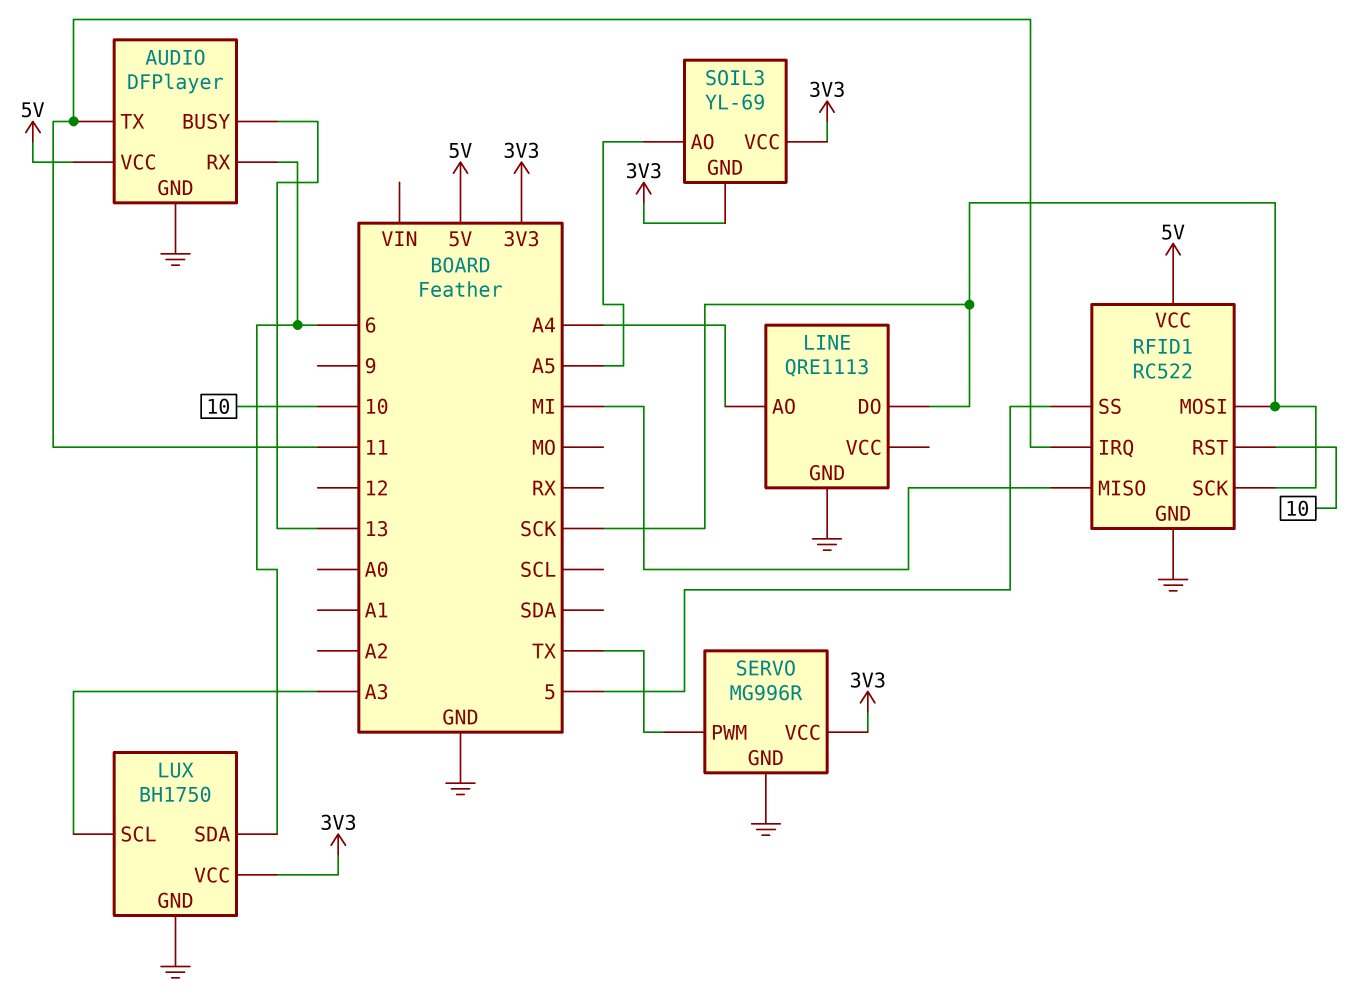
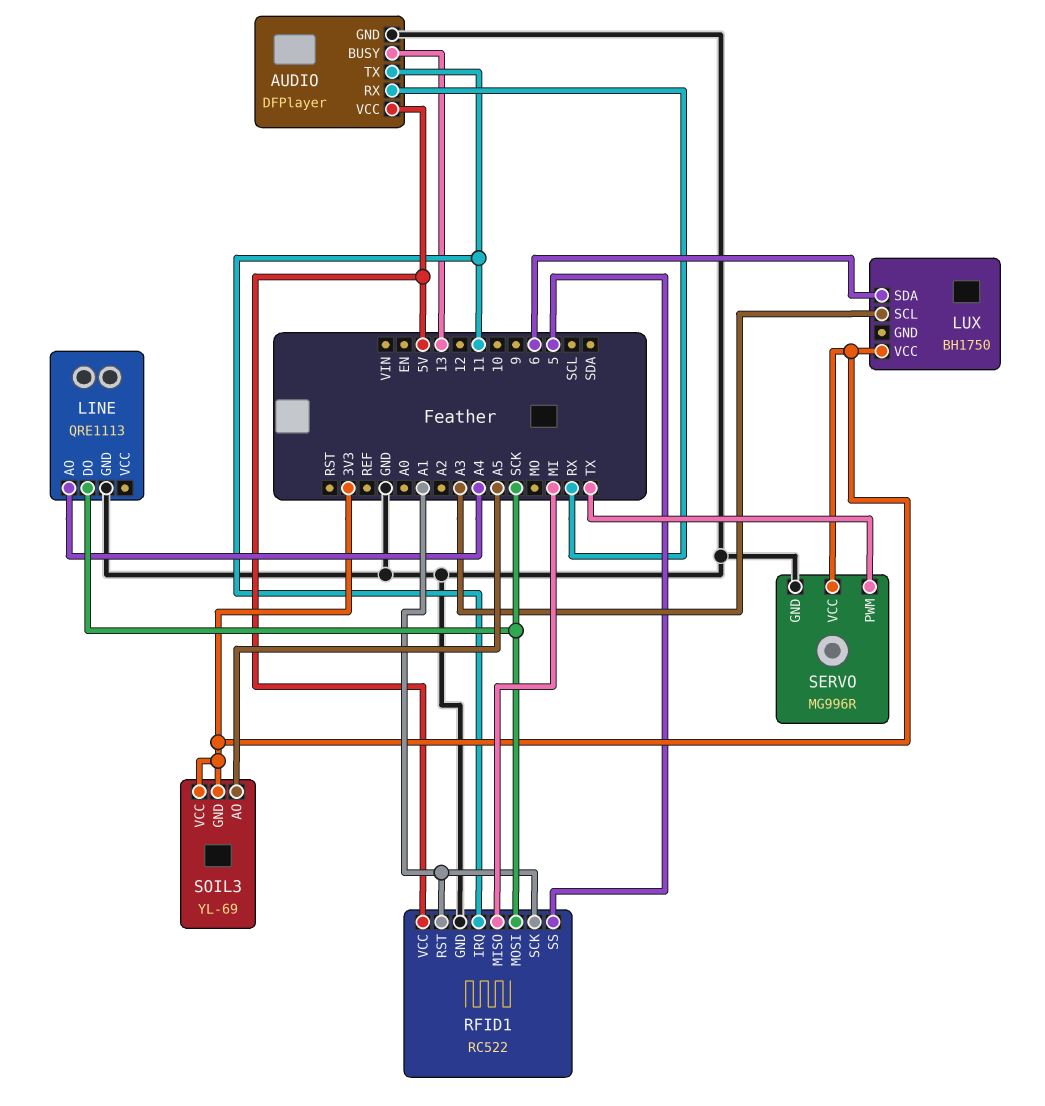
AUDIO pin RX: 6 -> RX
LUX pin GND: GND -> none
RFID1 pin RST: 10 -> A1
RFID1 pin SCK: SCK -> A1

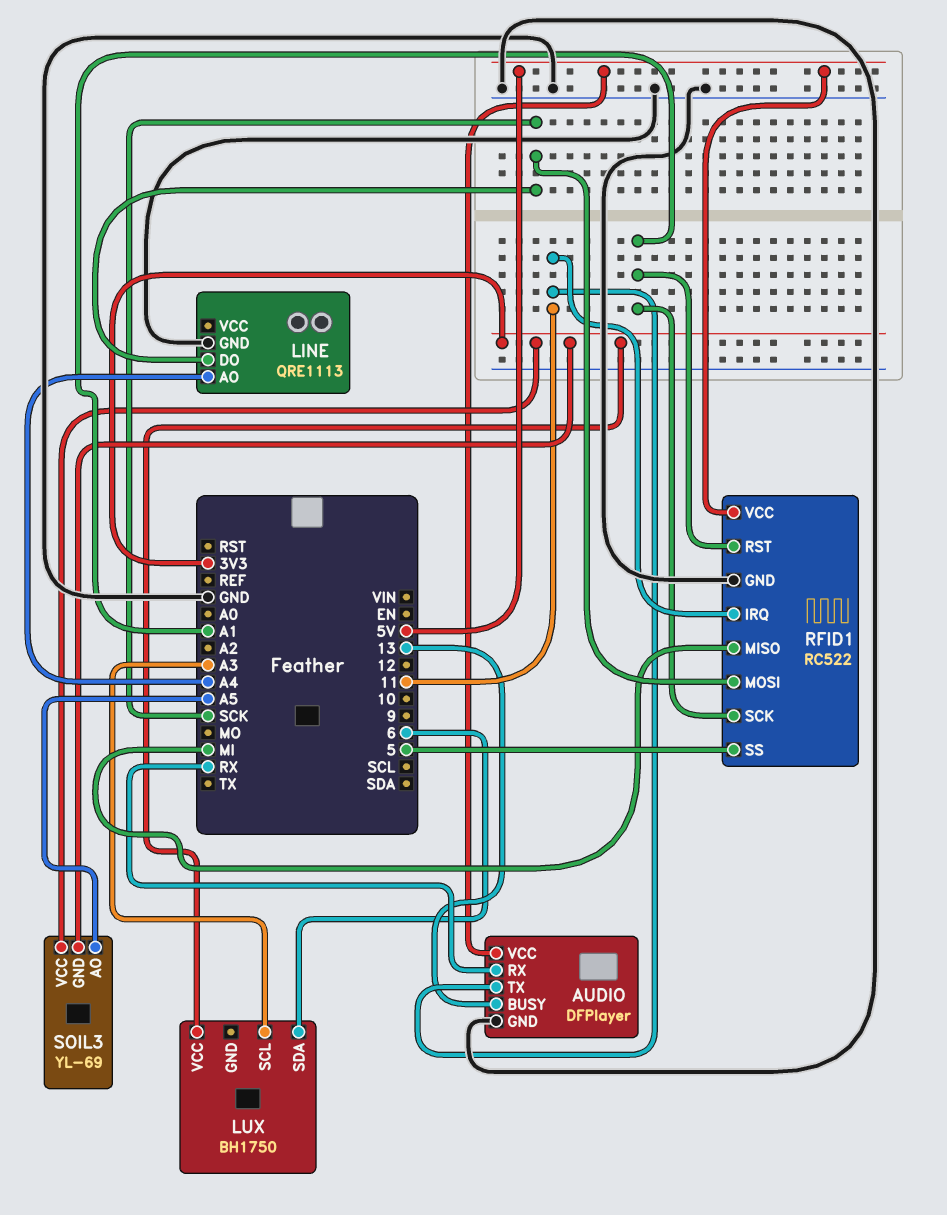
SERVO: MG996R -> none
SERVO pin GND: GND -> none
SERVO pin PWM: TX -> none
SERVO pin VCC: 3V3 -> none

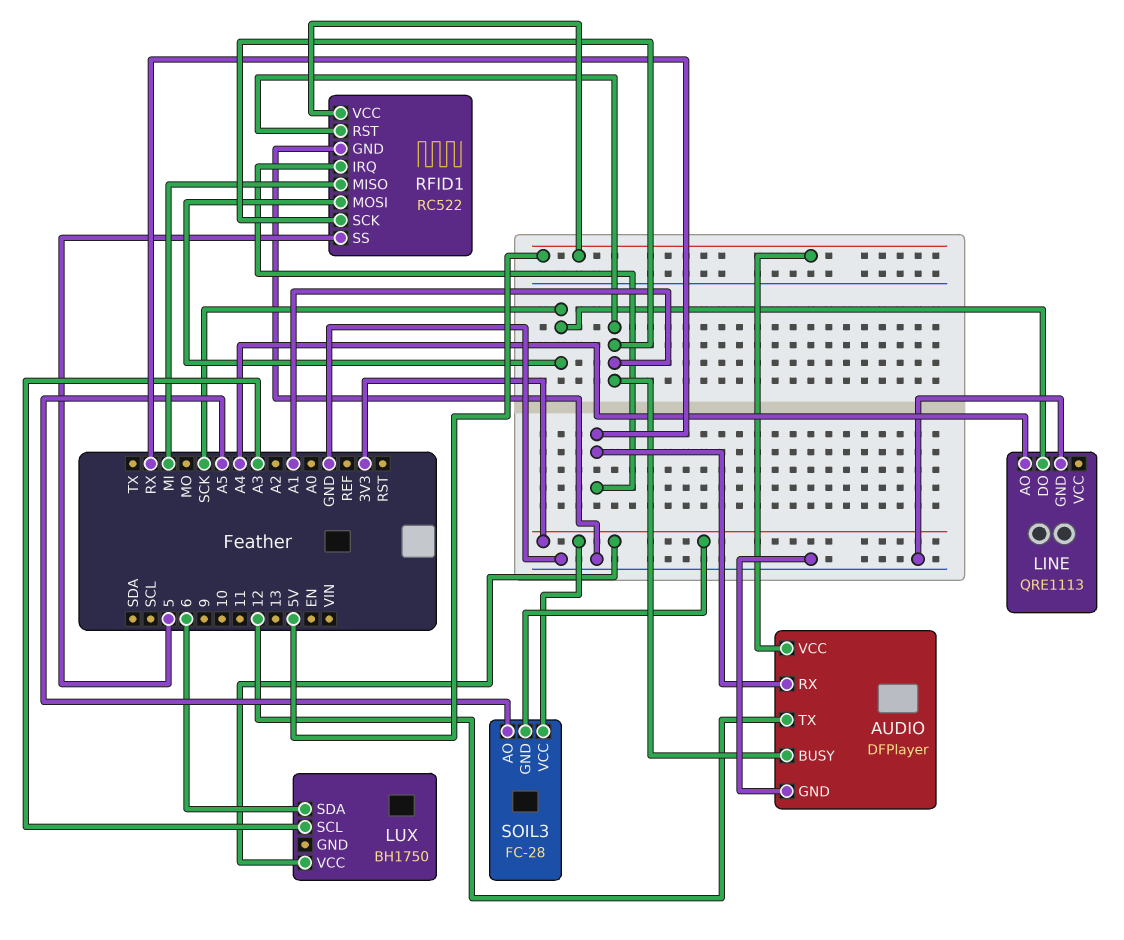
AUDIO pin BUSY: 13 -> A1
AUDIO pin TX: 11 -> 12
RFID1 pin IRQ: 11 -> RX
SOIL3: YL-69 -> FC-28

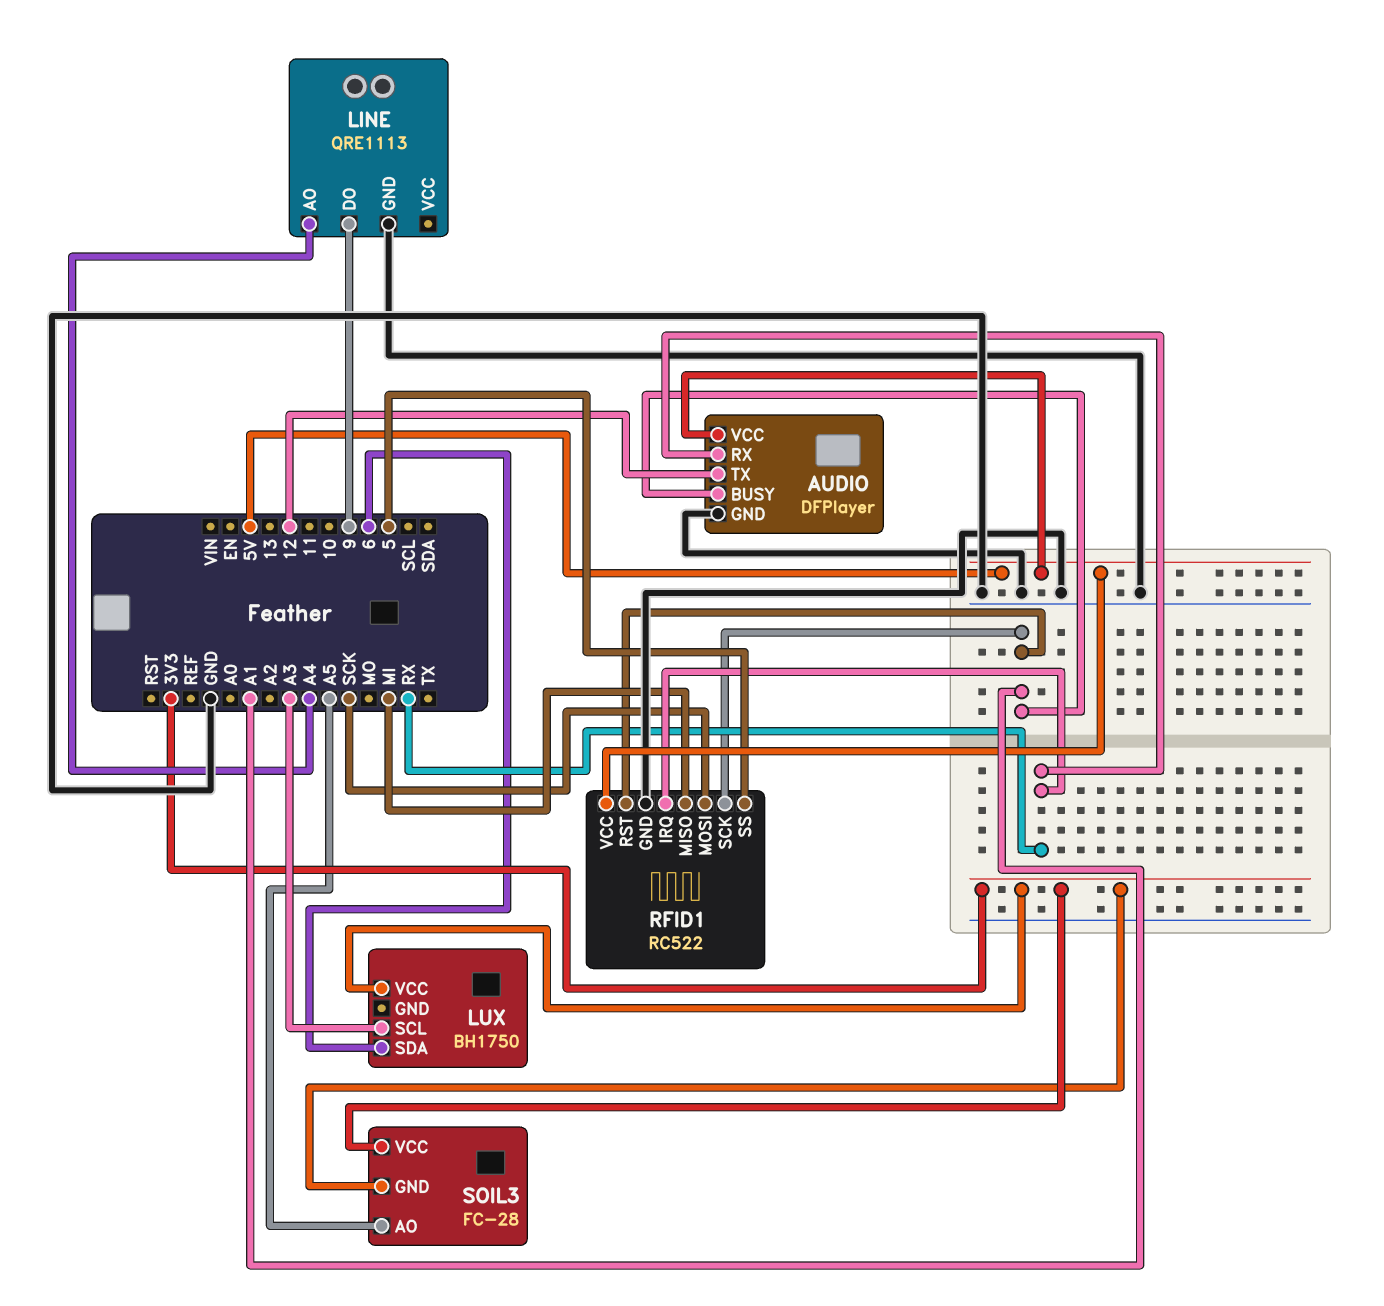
LINE pin DO: SCK -> 9

